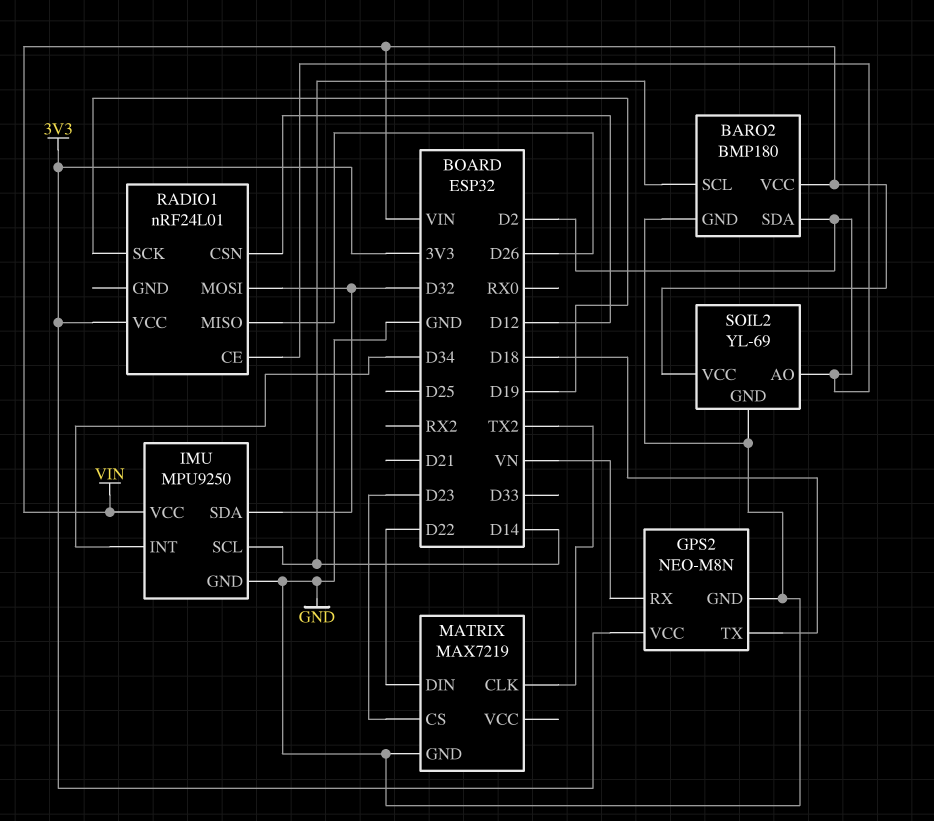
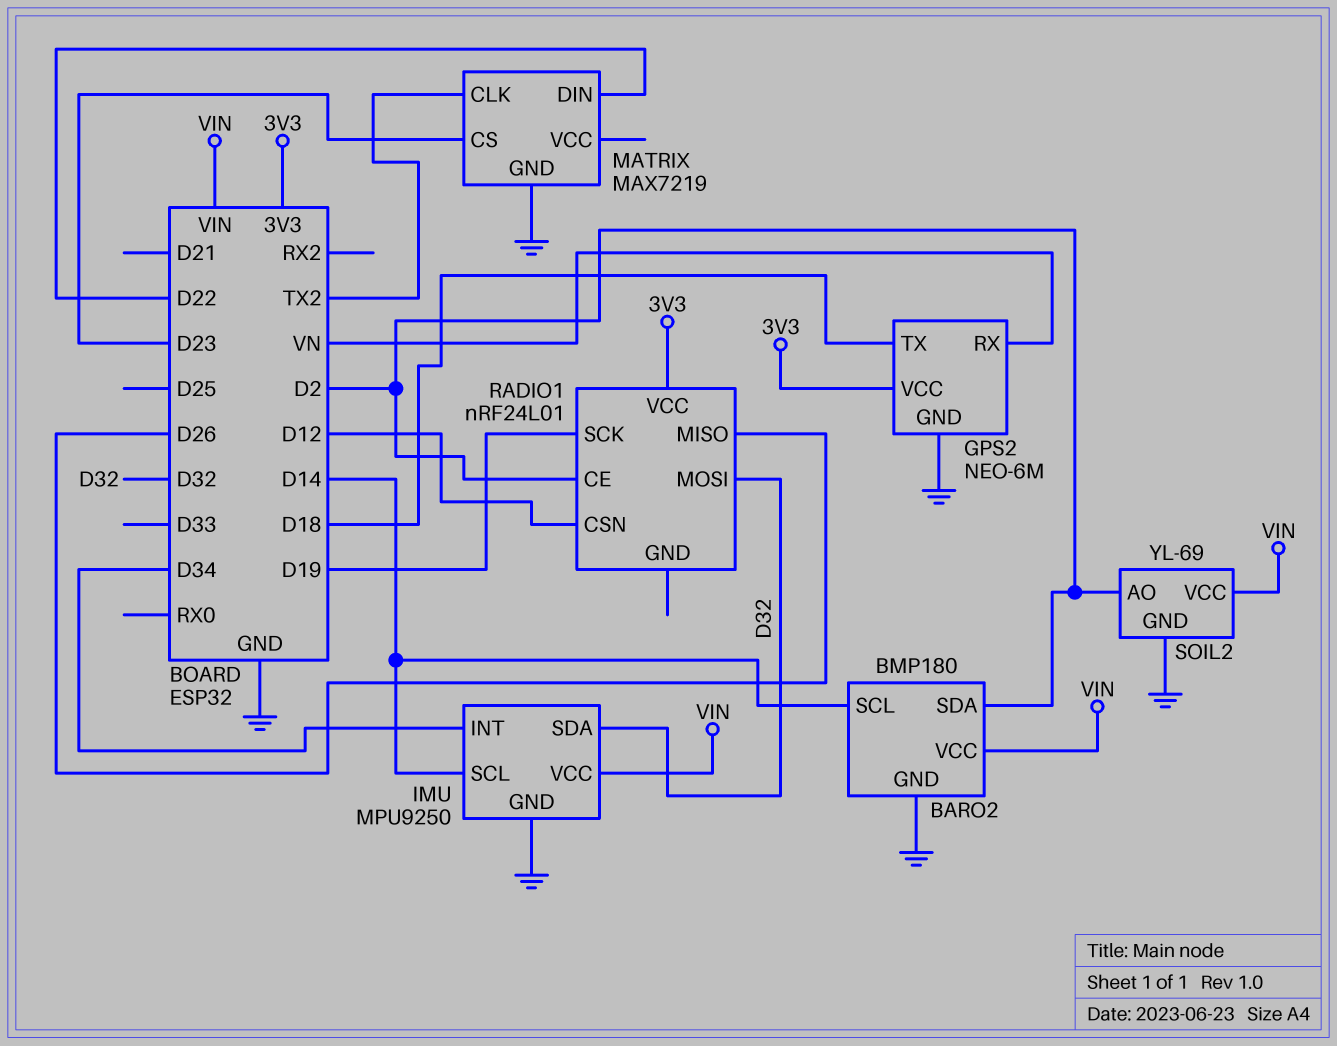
GPS2: NEO-M8N -> NEO-6M

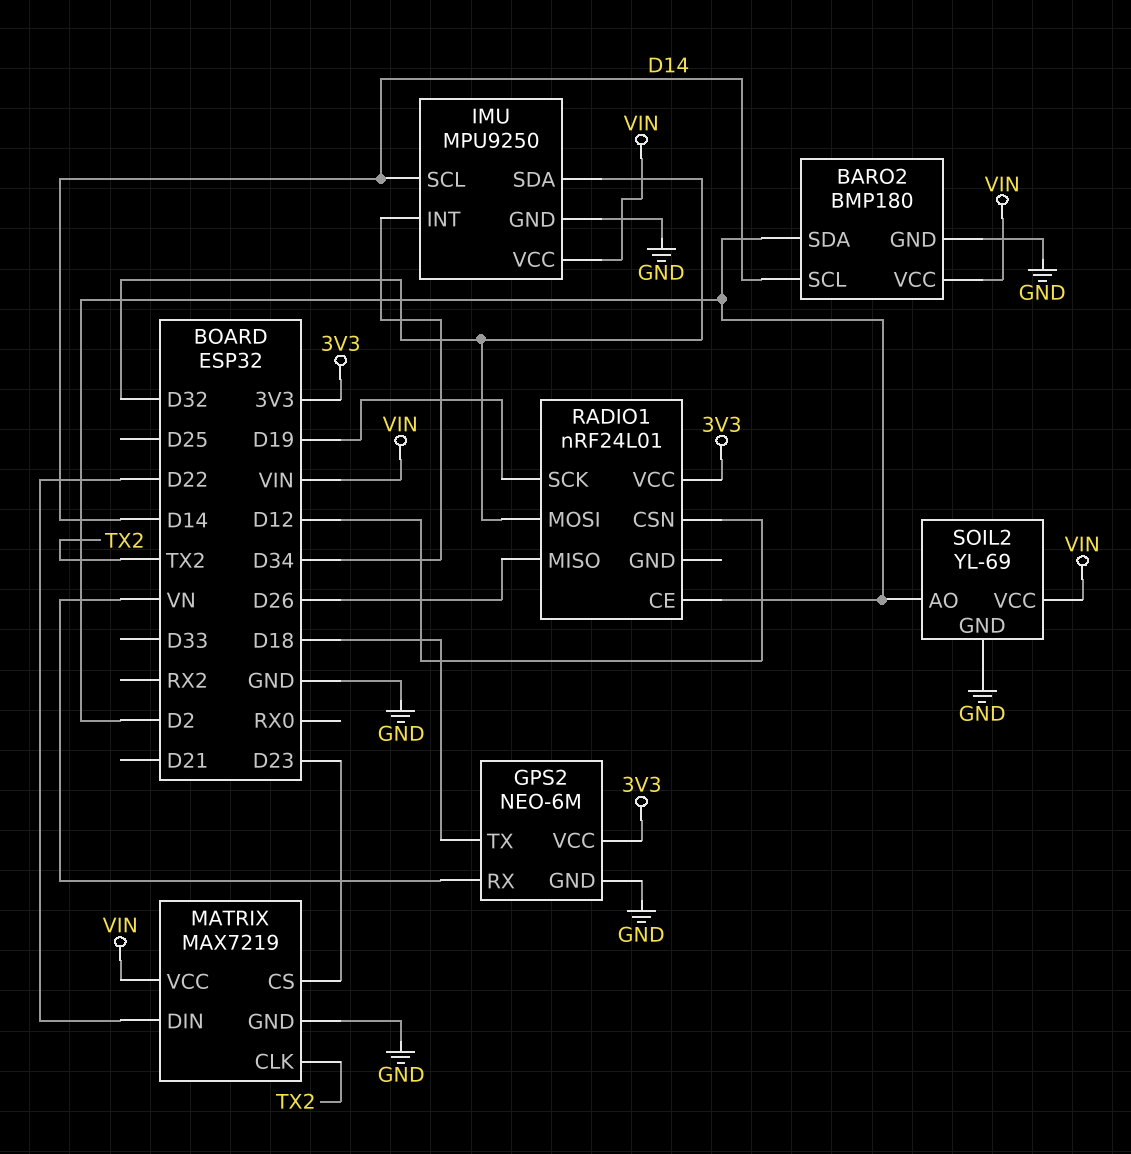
MATRIX pin VCC: none -> VIN

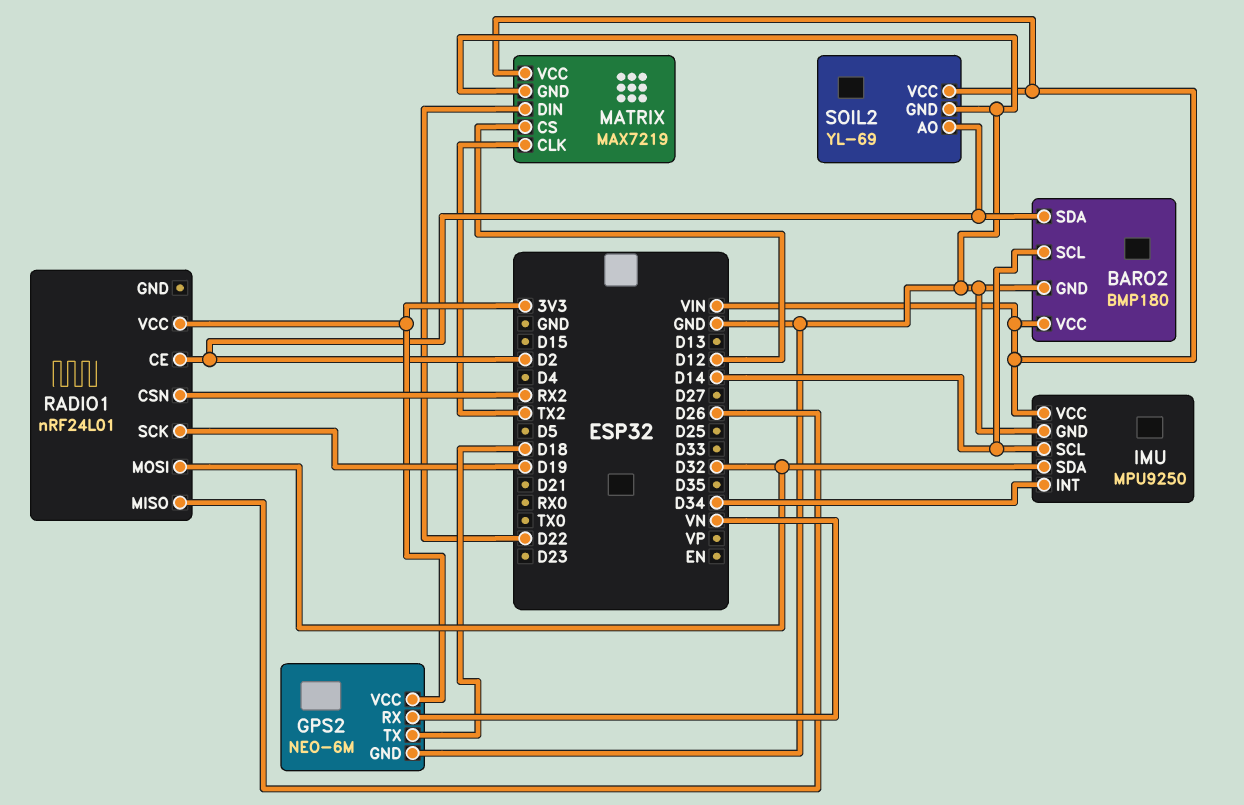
MATRIX pin CS: D23 -> D12
RADIO1 pin CSN: D12 -> RX2

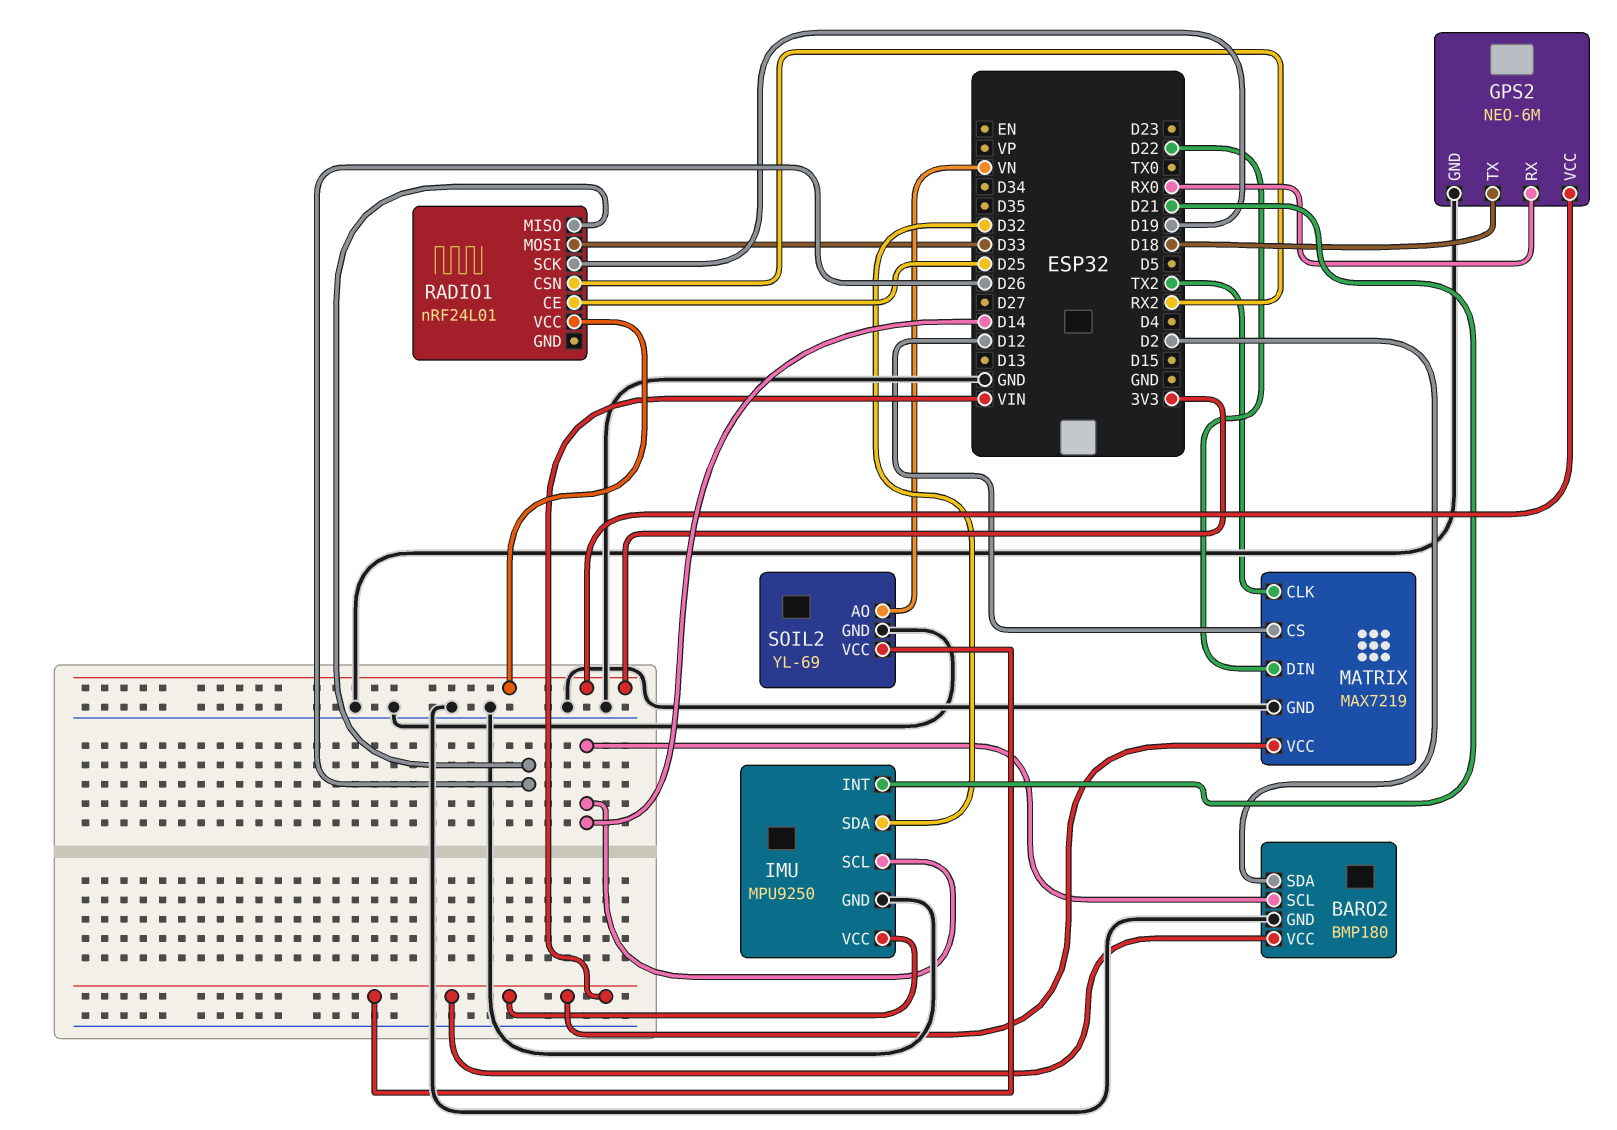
GPS2 pin RX: VN -> RX0
IMU pin INT: D34 -> D21
RADIO1 pin CE: D2 -> D25
RADIO1 pin MOSI: D32 -> D33
SOIL2 pin AO: D2 -> VN

